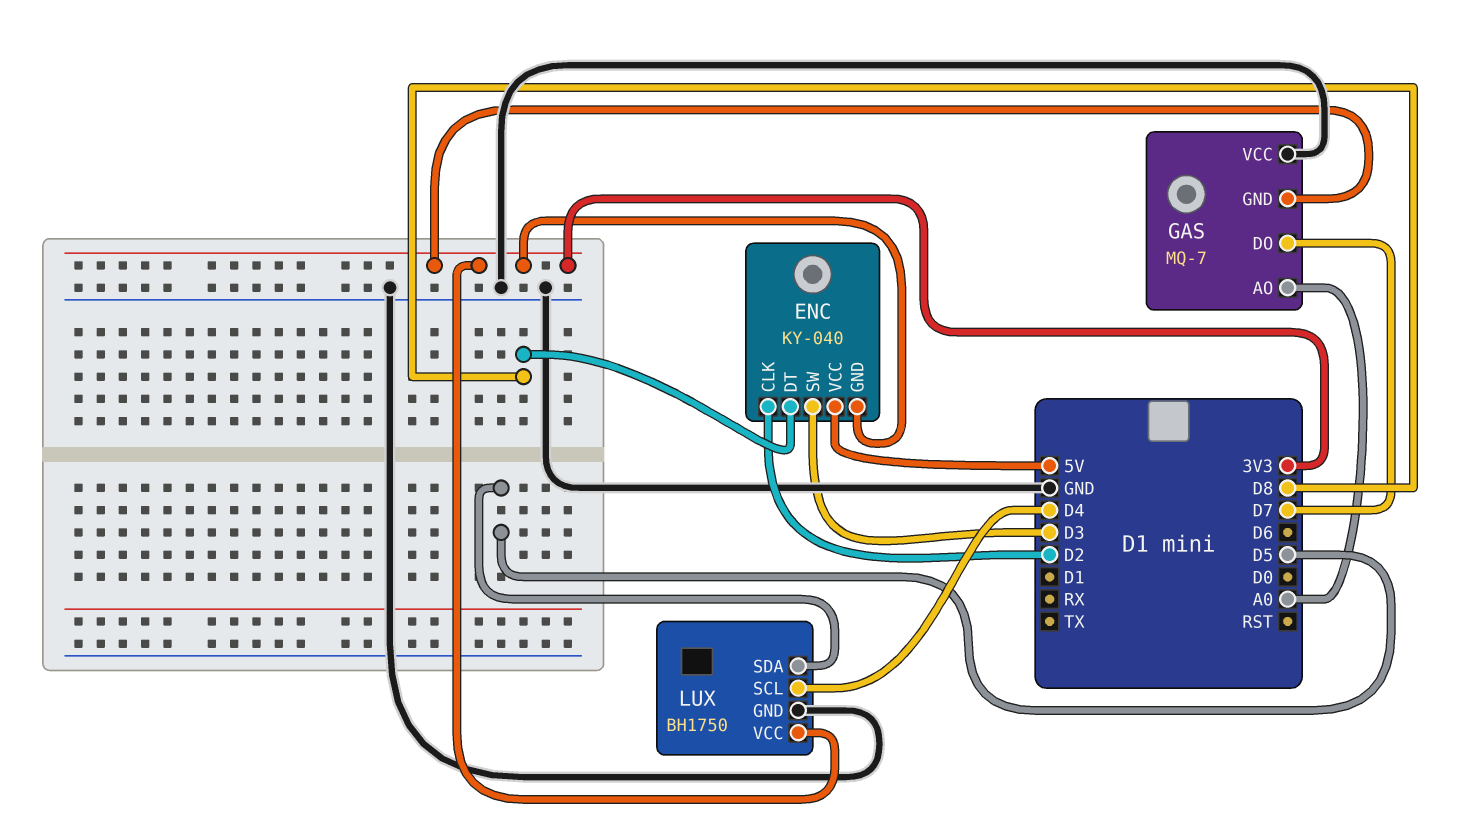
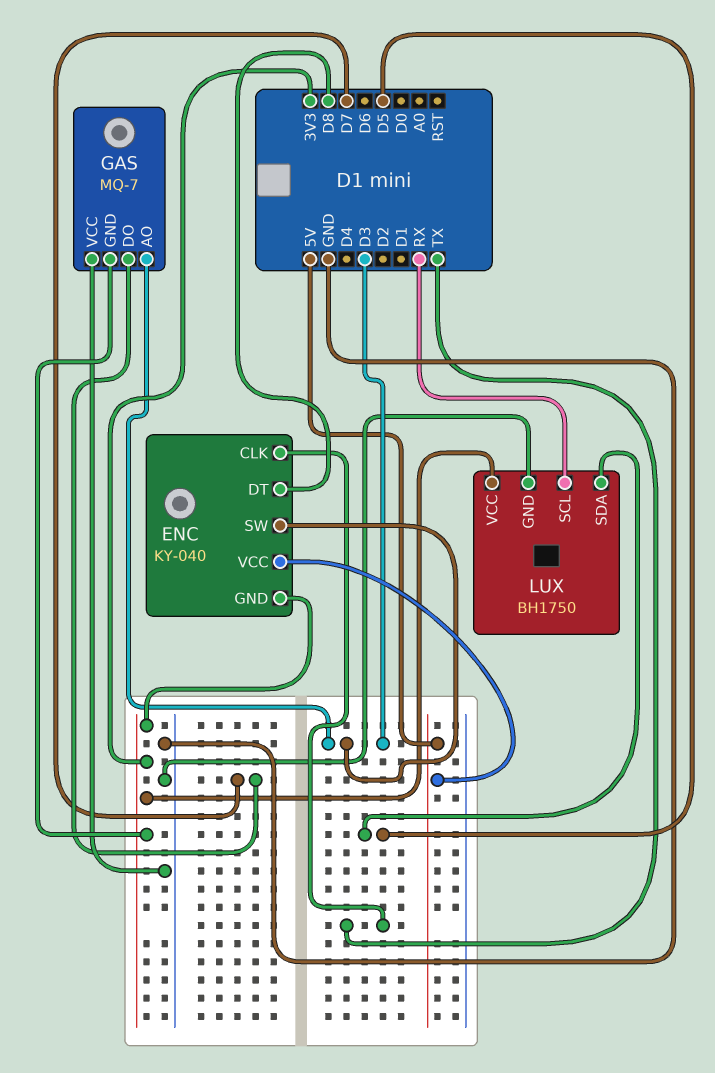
ENC pin CLK: D2 -> TX
GAS pin AO: A0 -> D3
LUX pin SCL: D4 -> RX

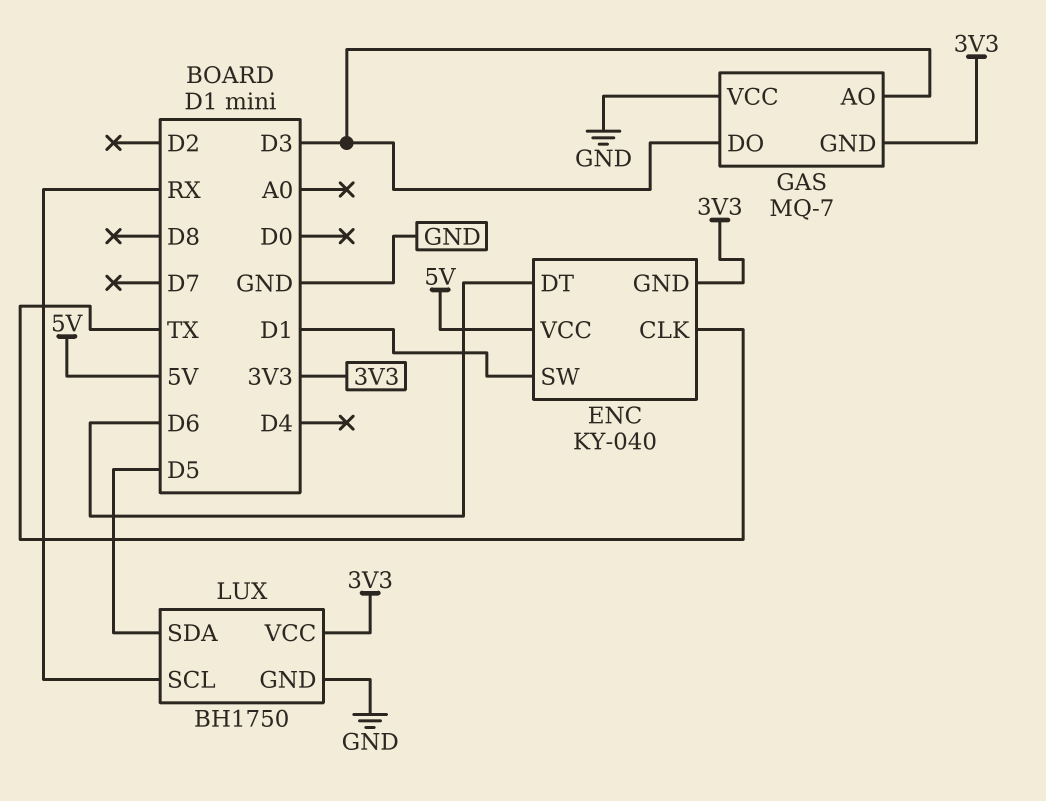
ENC pin DT: D8 -> D6
ENC pin SW: D3 -> D1
GAS pin DO: D7 -> D3

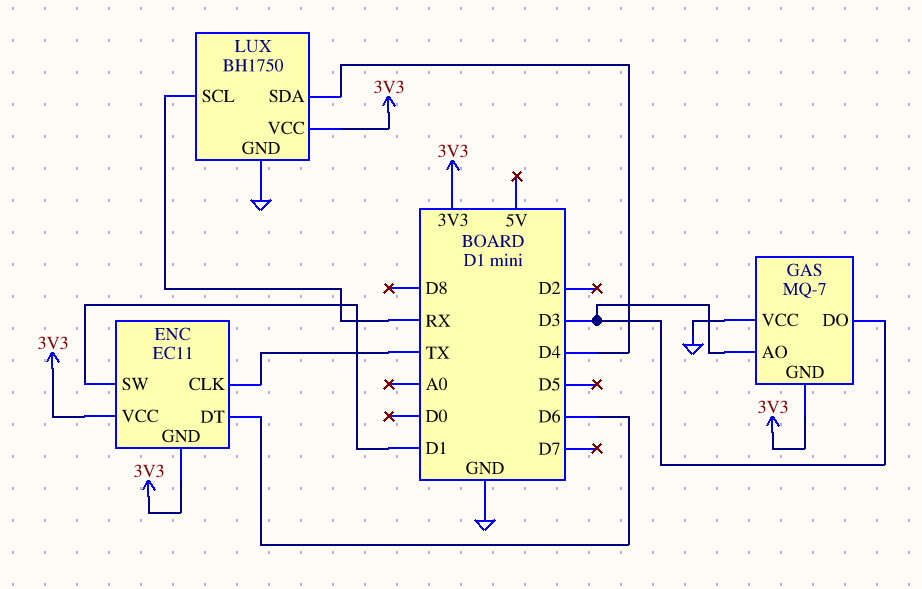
ENC: KY-040 -> EC11
ENC pin VCC: 5V -> 3V3
LUX pin SDA: D5 -> D4

